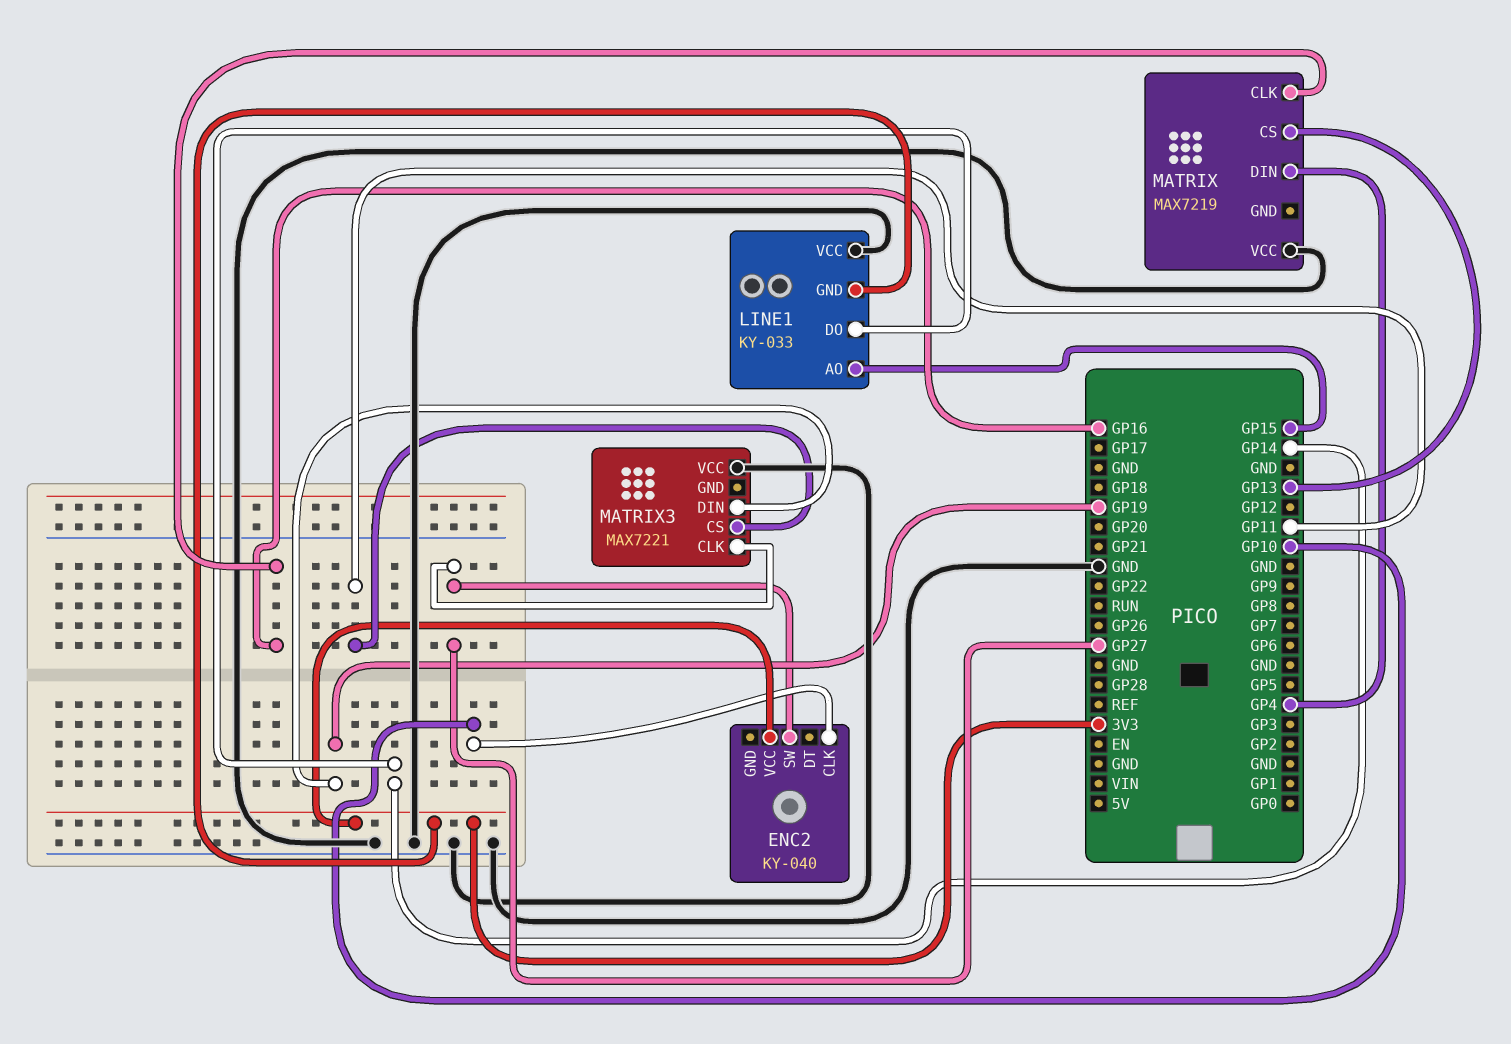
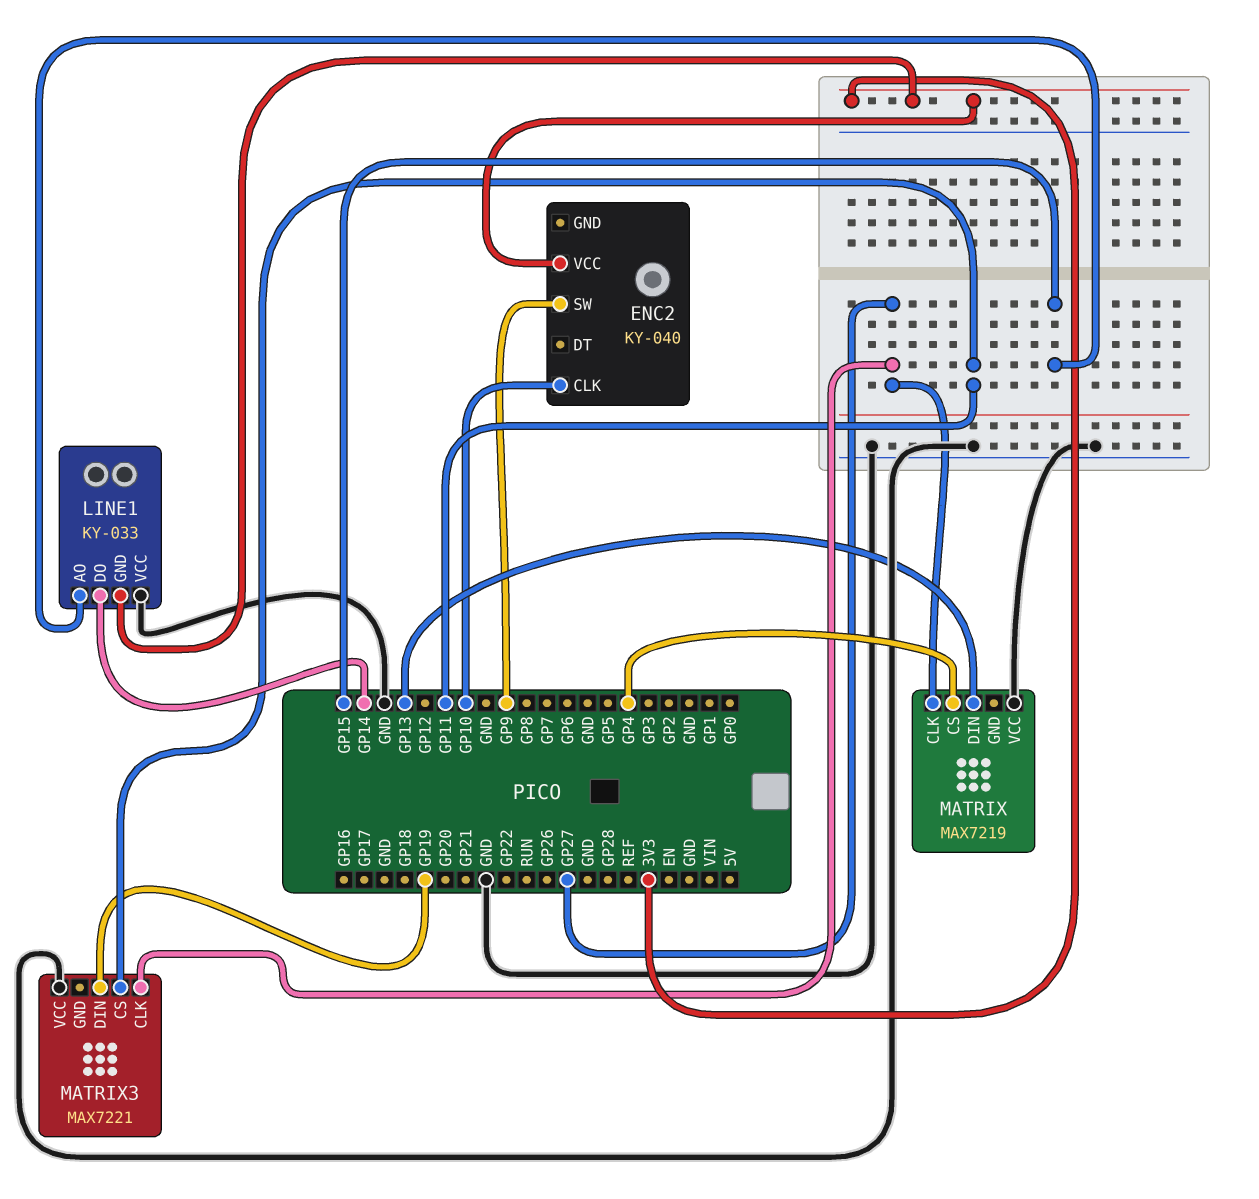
ENC2 pin SW: GP27 -> GP9
MATRIX pin CLK: GP16 -> GP27
MATRIX pin CS: GP13 -> GP4
MATRIX pin DIN: GP4 -> GP13

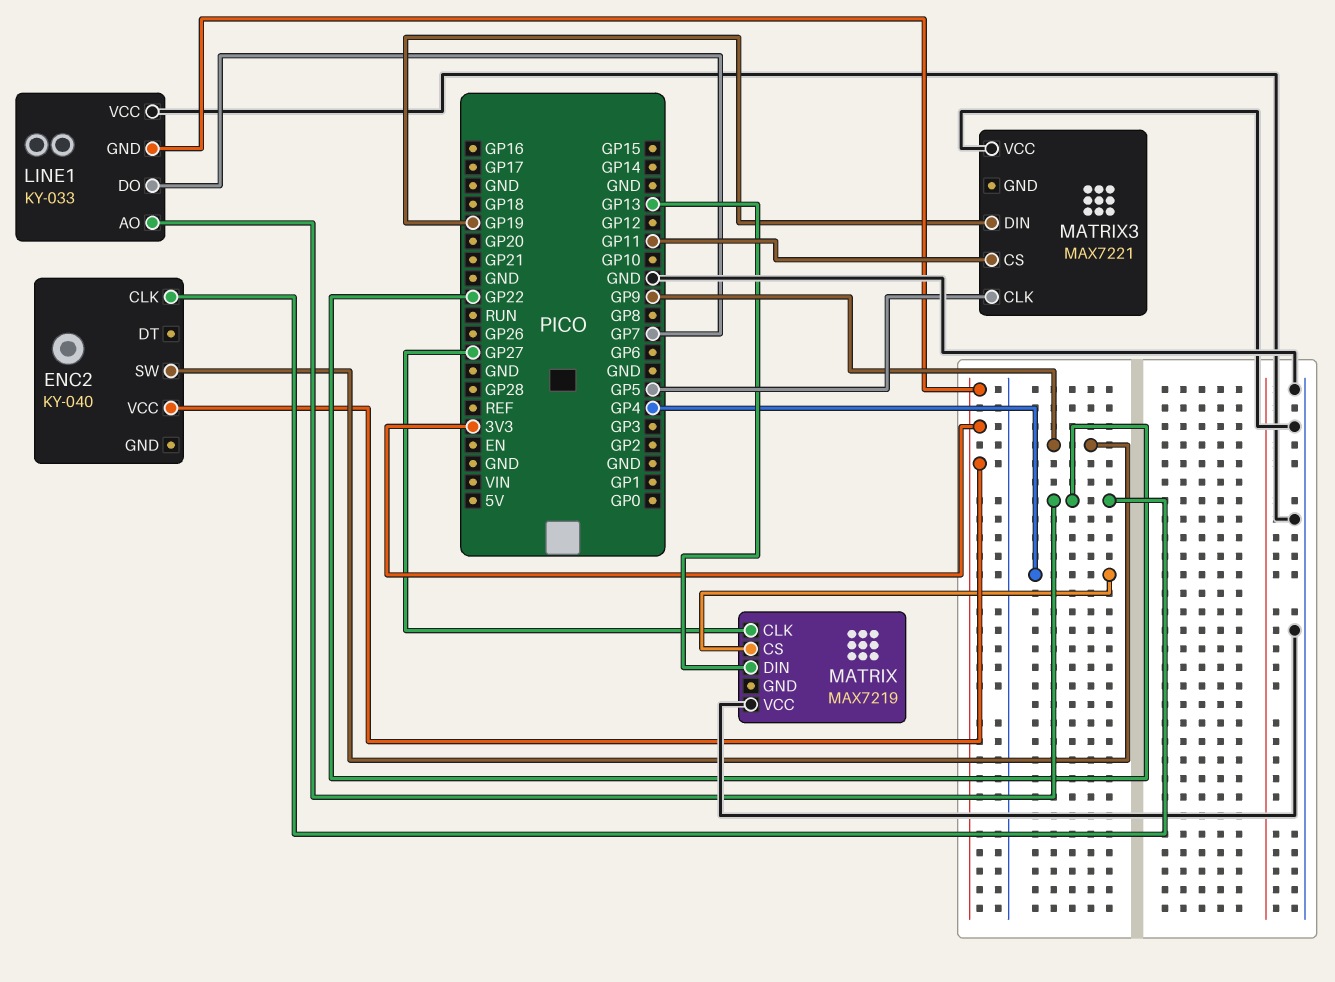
ENC2 pin CLK: GP10 -> GP22
LINE1 pin AO: GP15 -> GP22
LINE1 pin DO: GP14 -> GP7
MATRIX3 pin CLK: GP27 -> GP5

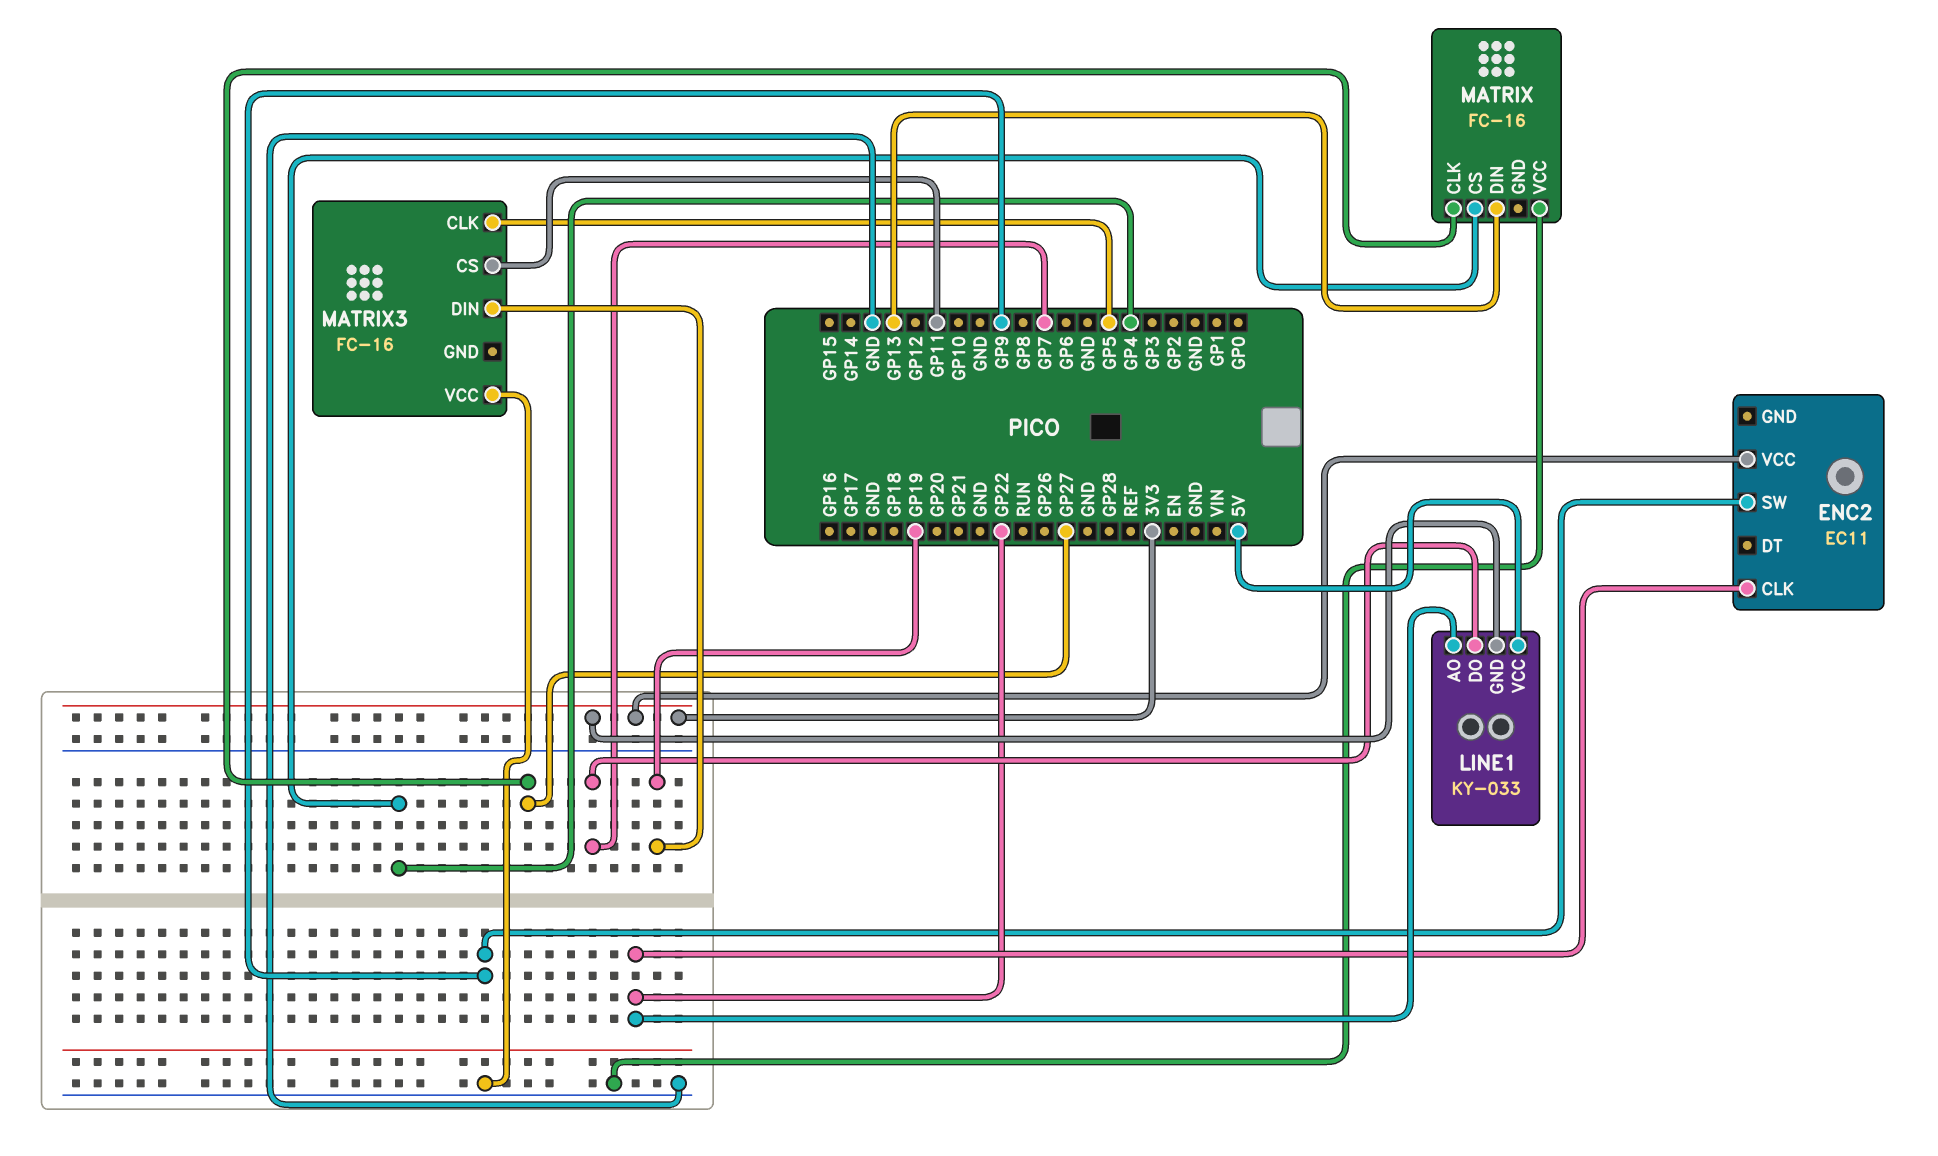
ENC2: KY-040 -> EC11
LINE1 pin VCC: GND -> 5V
MATRIX: MAX7219 -> FC-16
MATRIX3: MAX7221 -> FC-16

